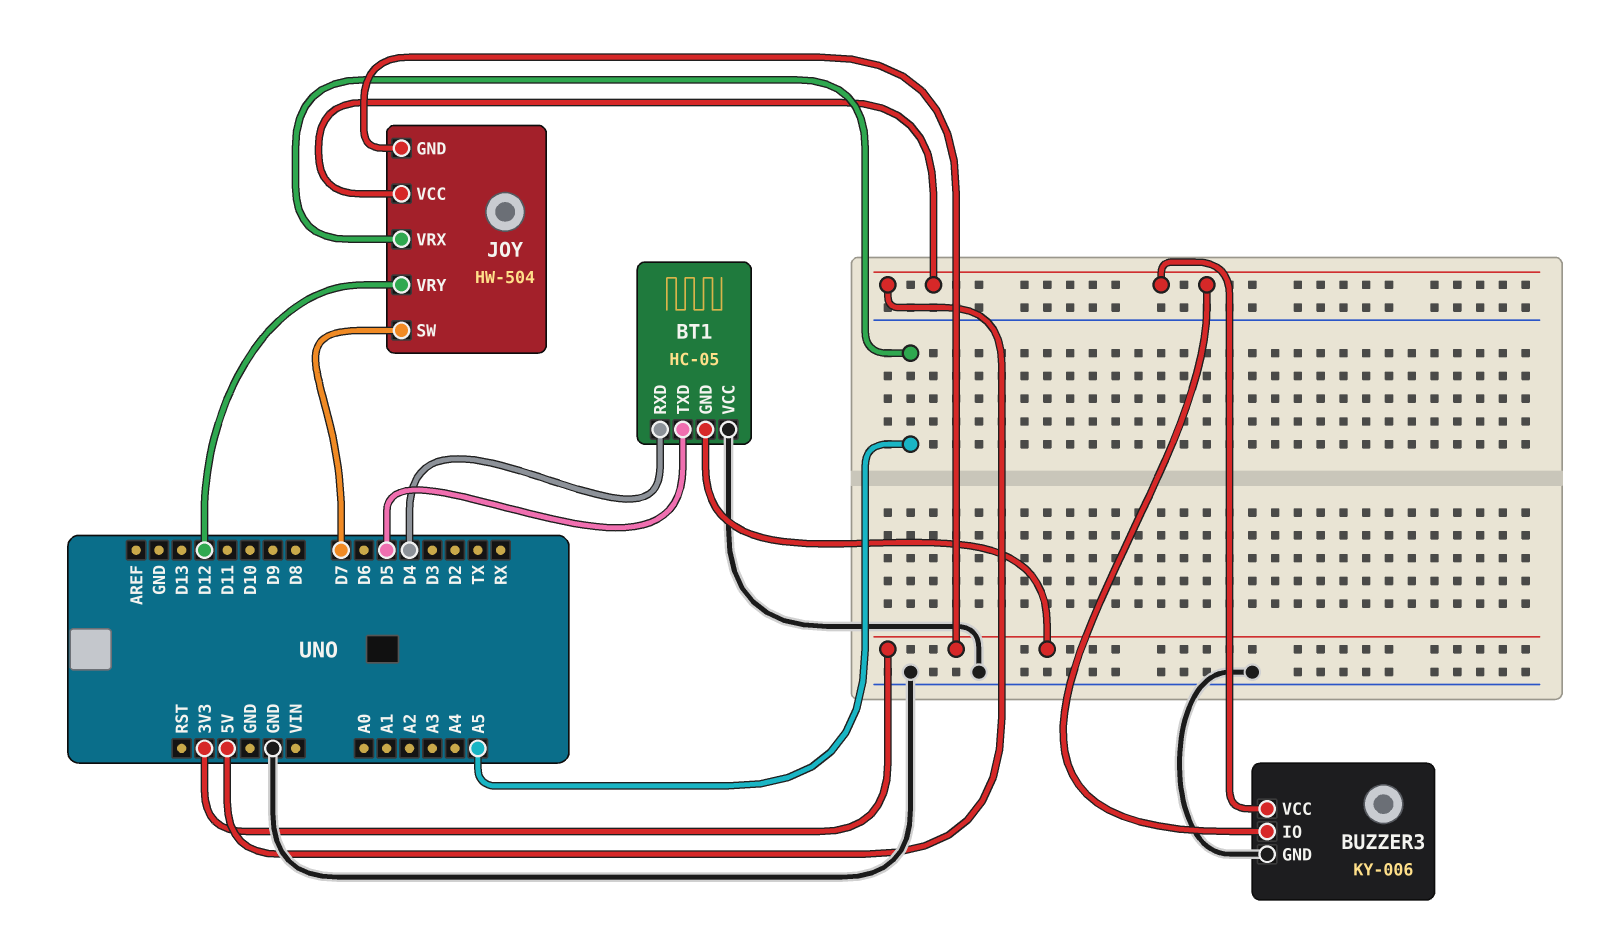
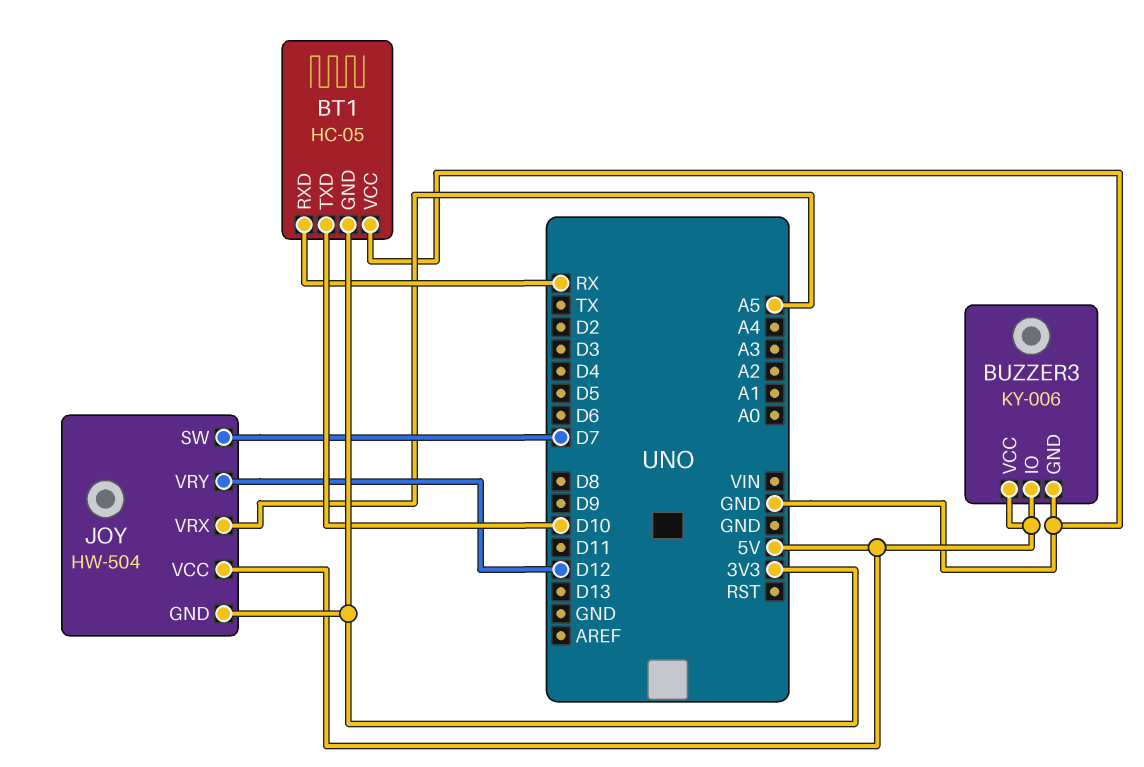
BT1 pin RXD: D4 -> RX
BT1 pin TXD: D5 -> D10

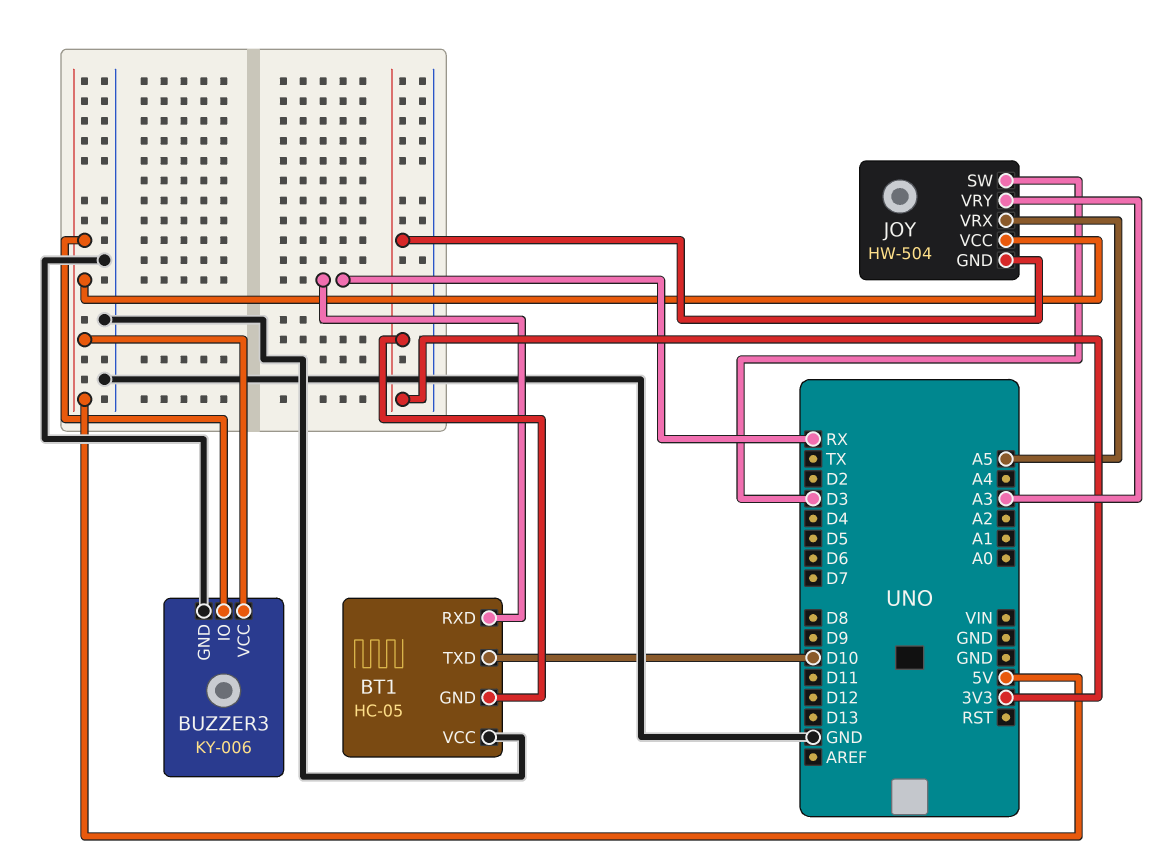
JOY pin SW: D7 -> D3
JOY pin VRY: D12 -> A3

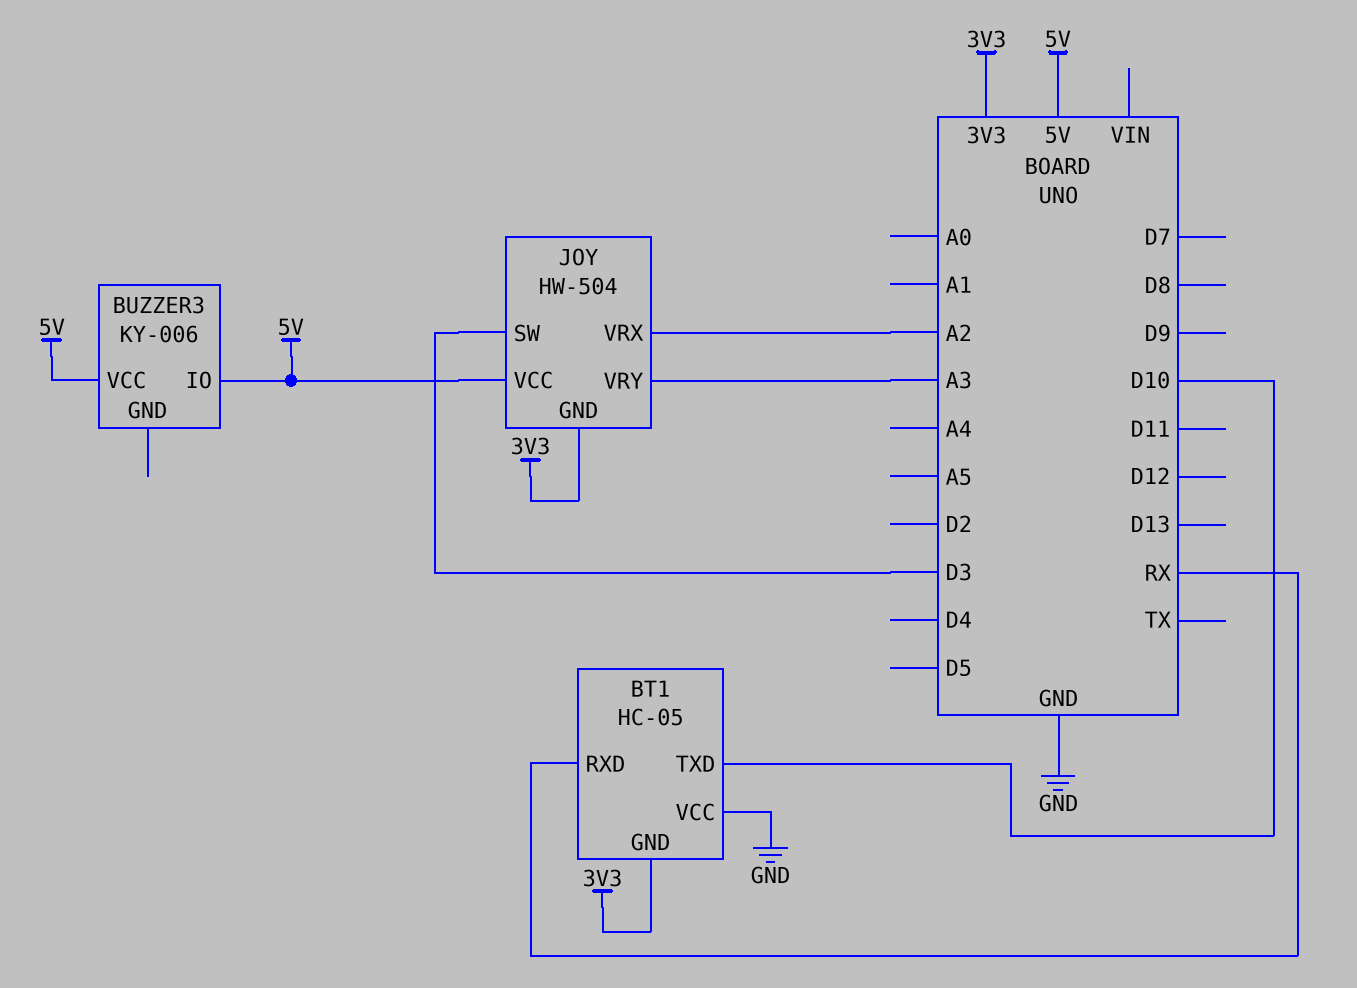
BUZZER3 pin GND: GND -> none
JOY pin VRX: A5 -> A2

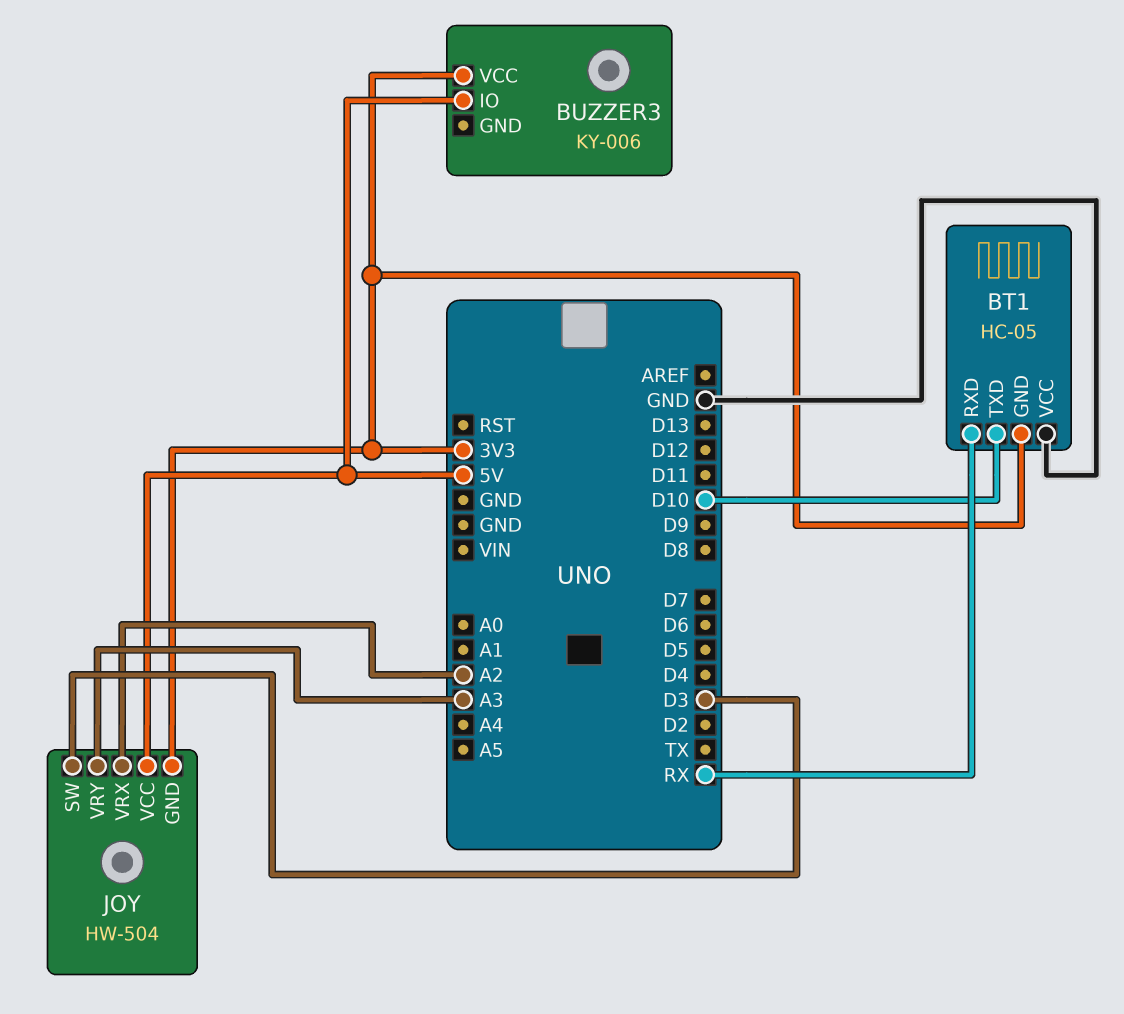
BUZZER3 pin VCC: 5V -> 3V3

